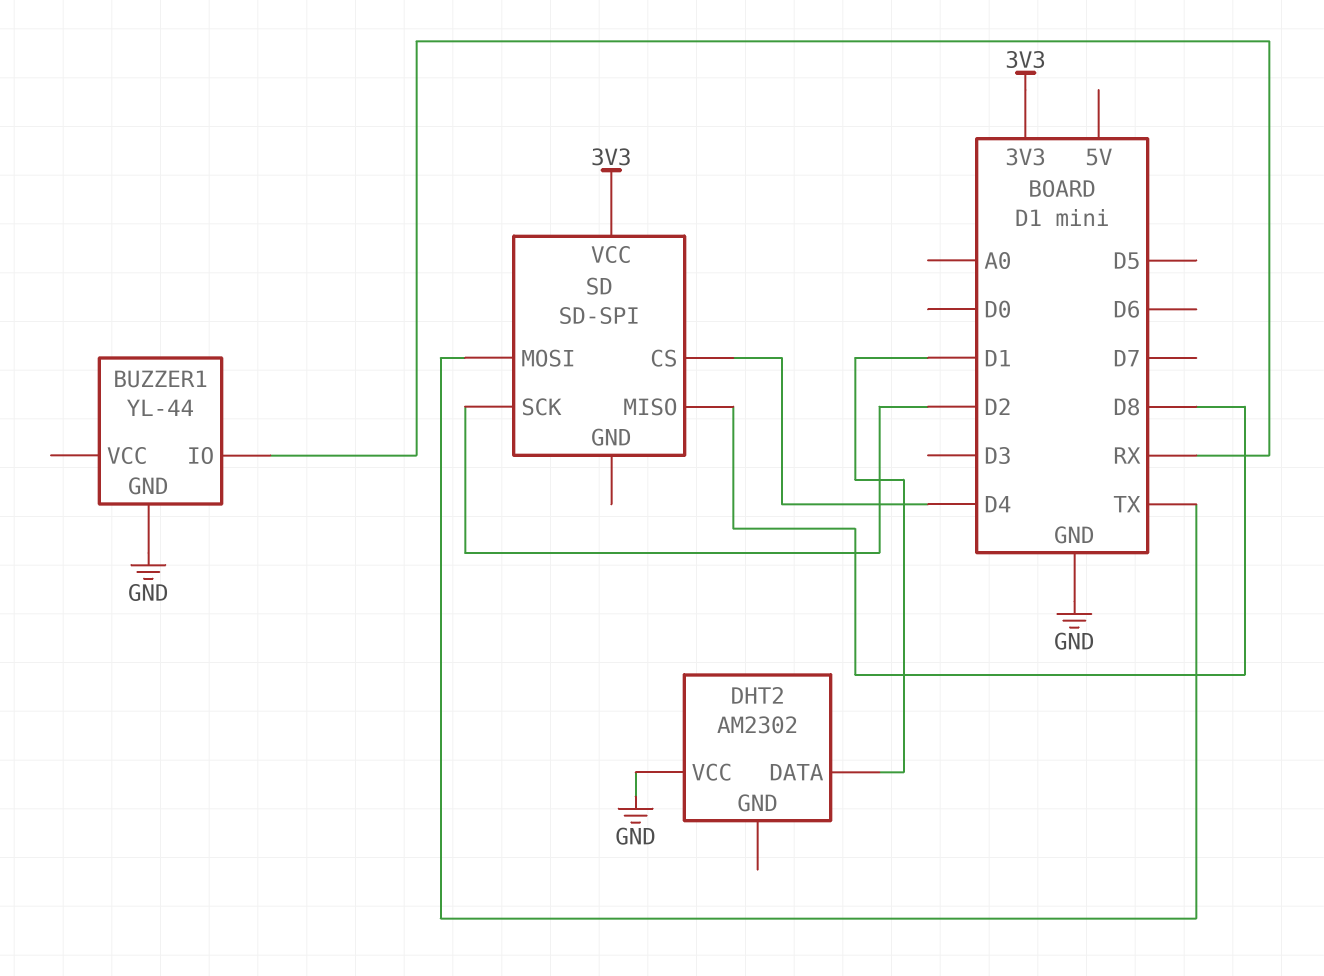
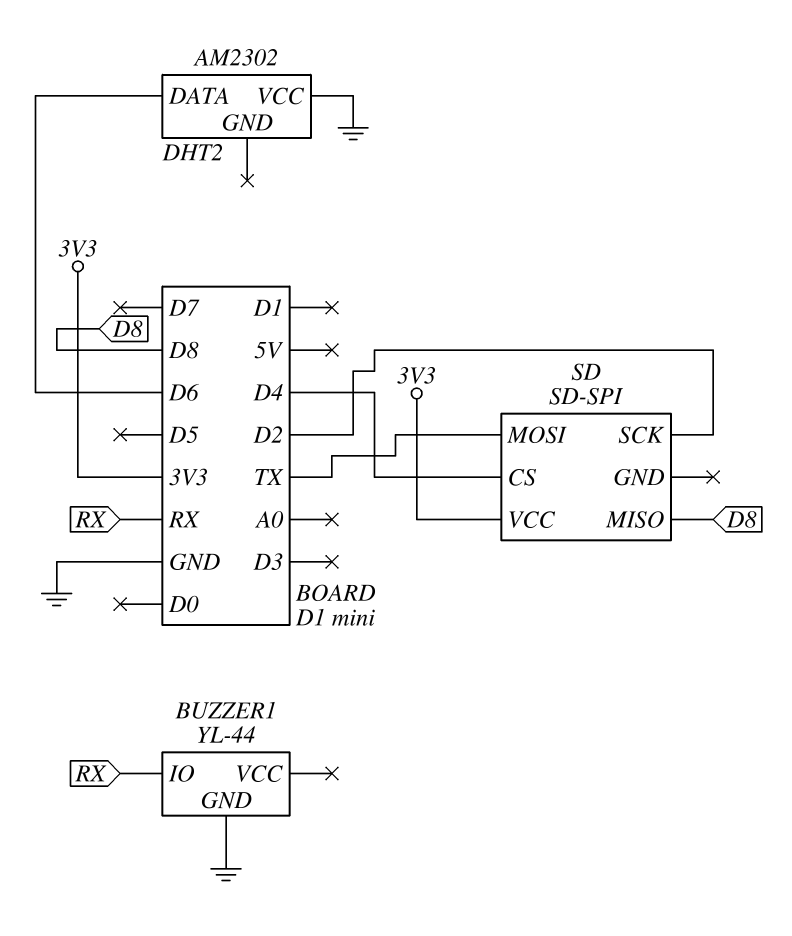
DHT2 pin DATA: D1 -> D6

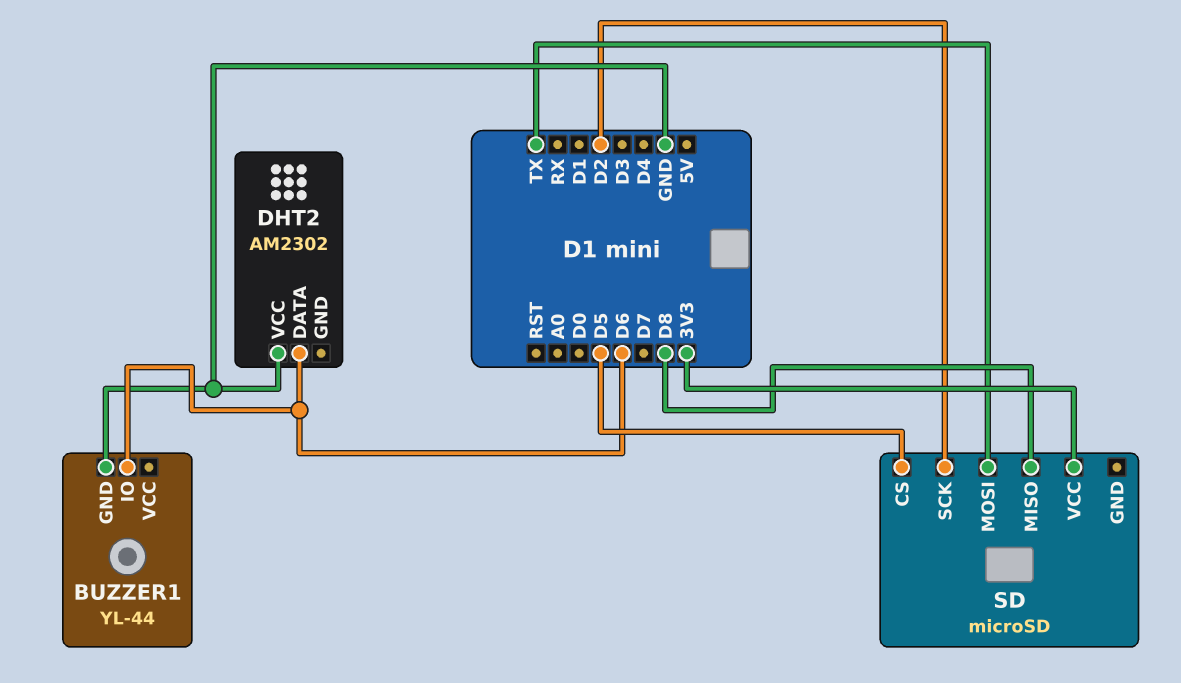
BUZZER1 pin IO: RX -> D6
SD: SD-SPI -> microSD
SD pin CS: D4 -> D5

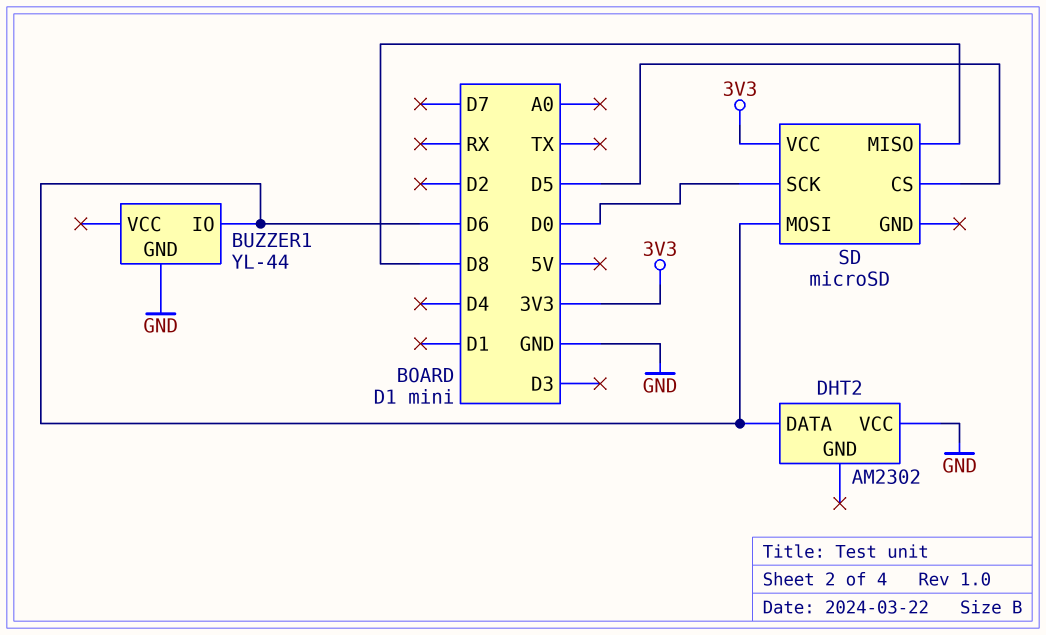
SD pin MOSI: TX -> D6
SD pin SCK: D2 -> D0

